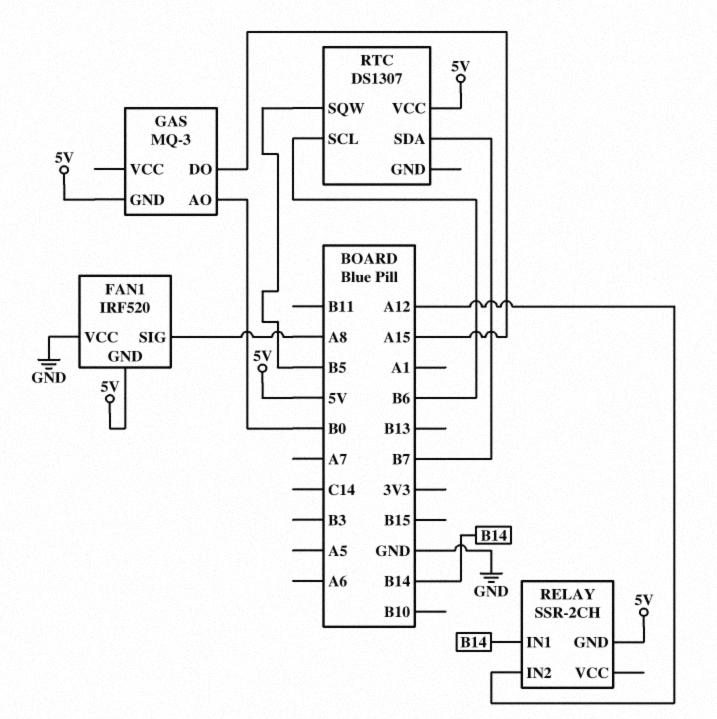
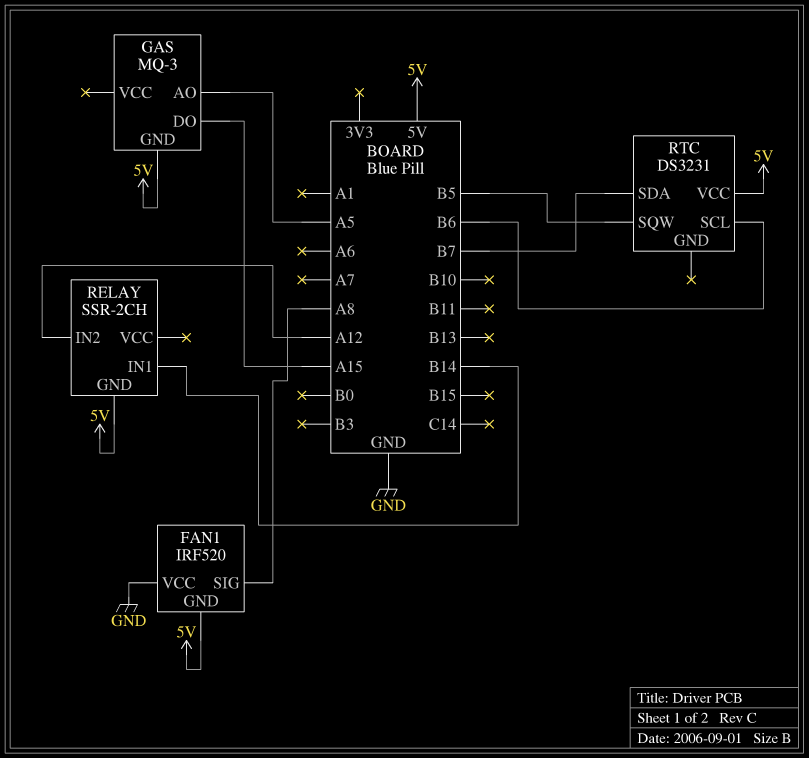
GAS pin AO: B0 -> A5
RTC: DS1307 -> DS3231

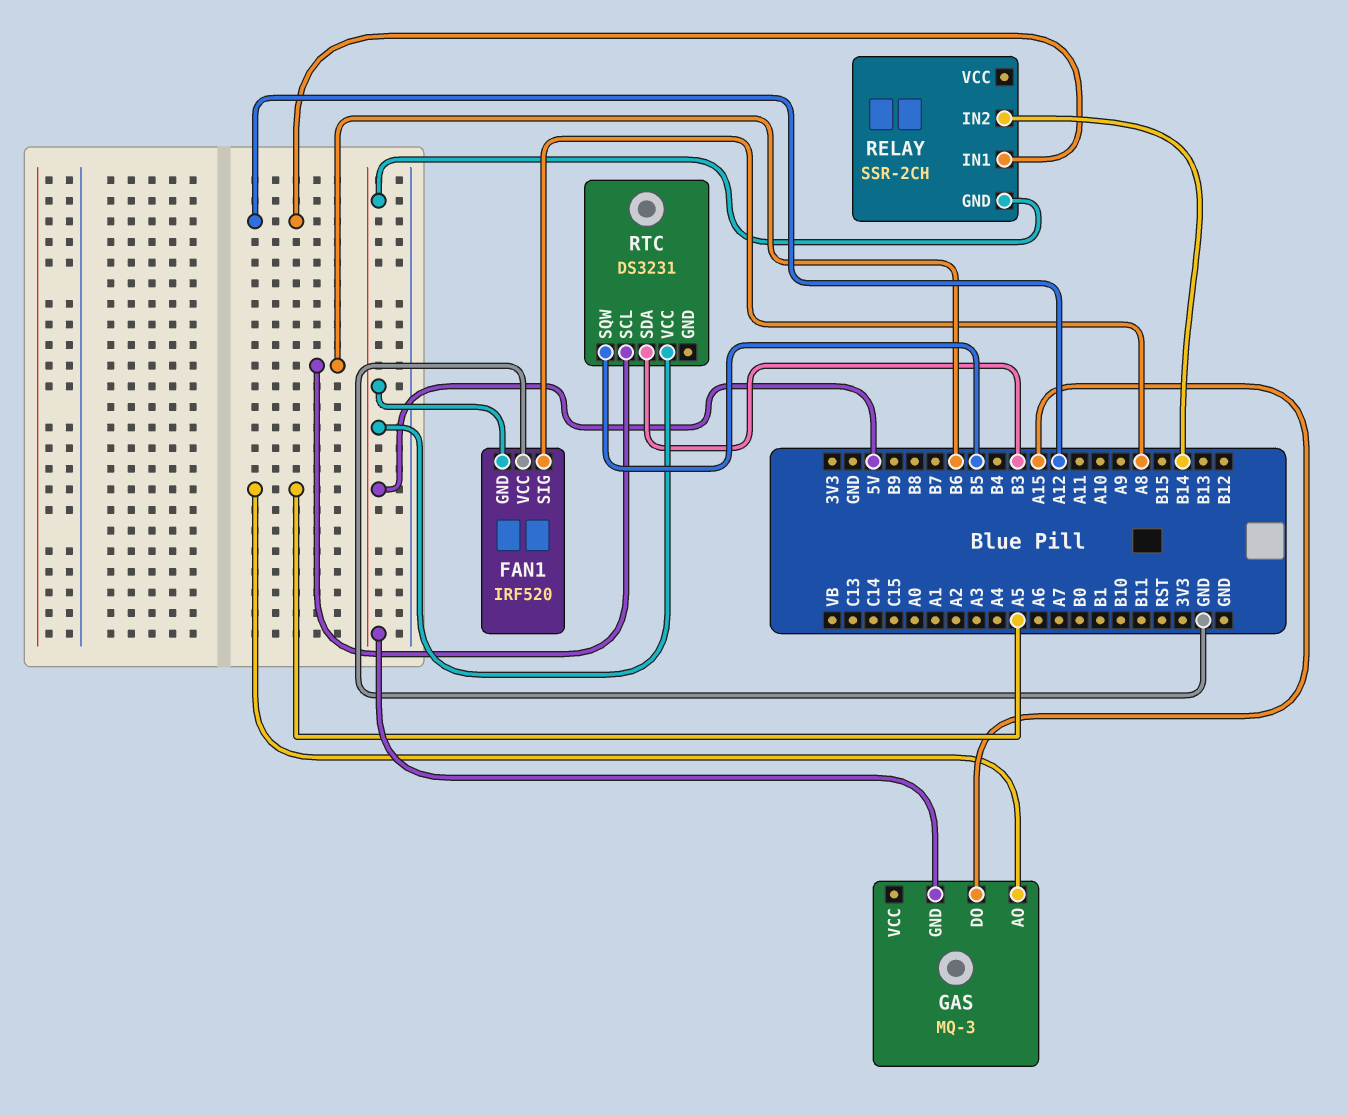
RELAY pin IN1: B14 -> A12
RELAY pin IN2: A12 -> B14
RTC pin SDA: B7 -> B3

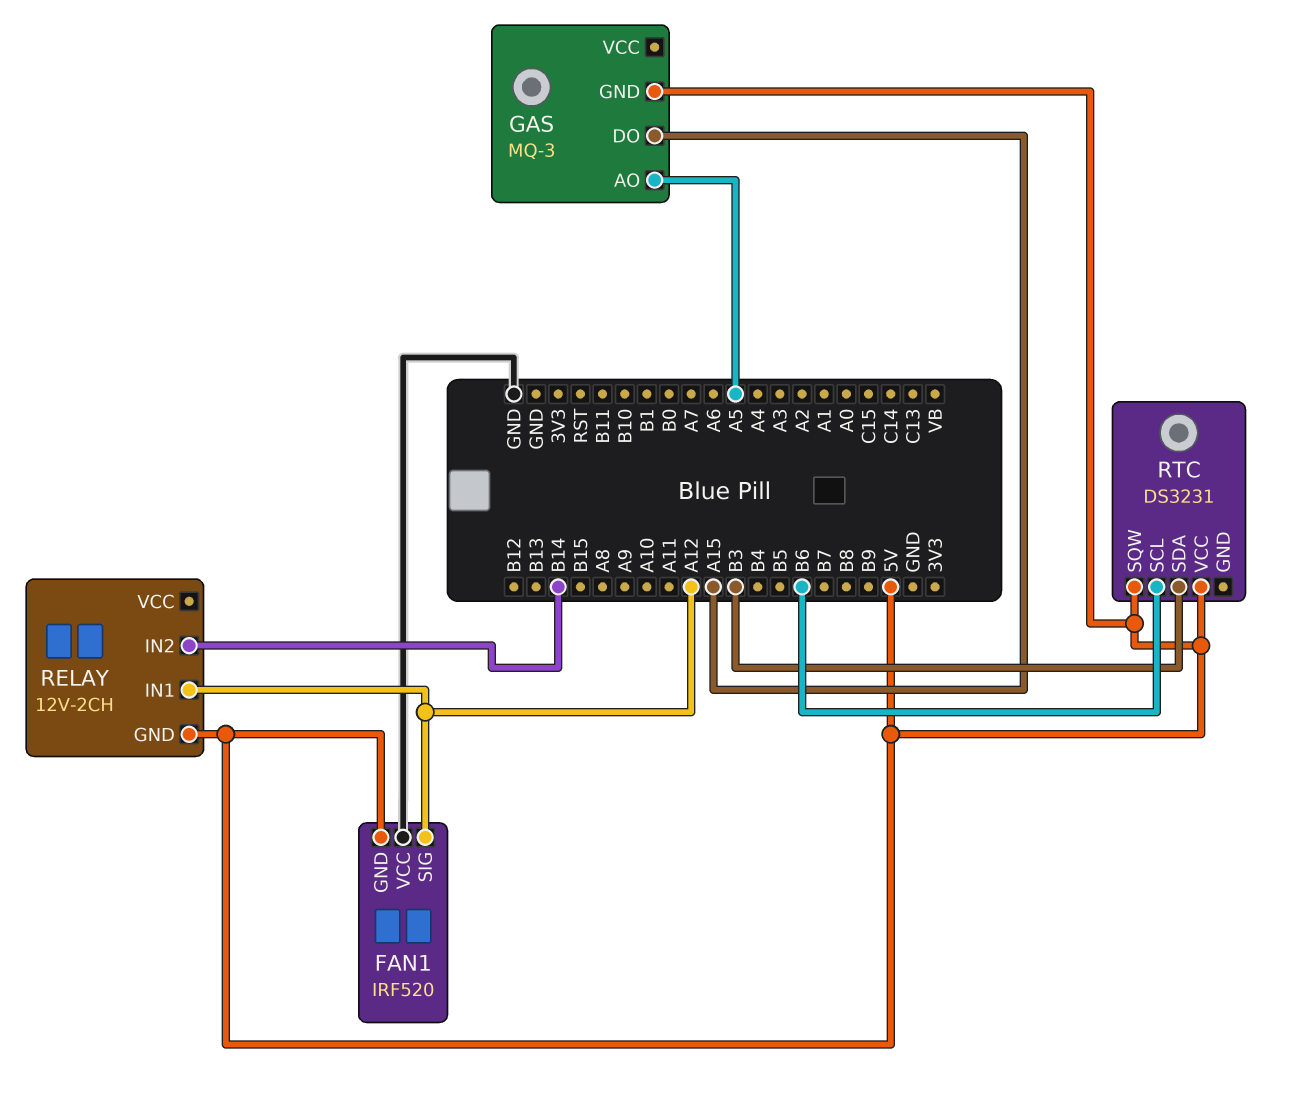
FAN1 pin SIG: A8 -> A12
RELAY: SSR-2CH -> 12V-2CH
RTC pin SQW: B5 -> 5V

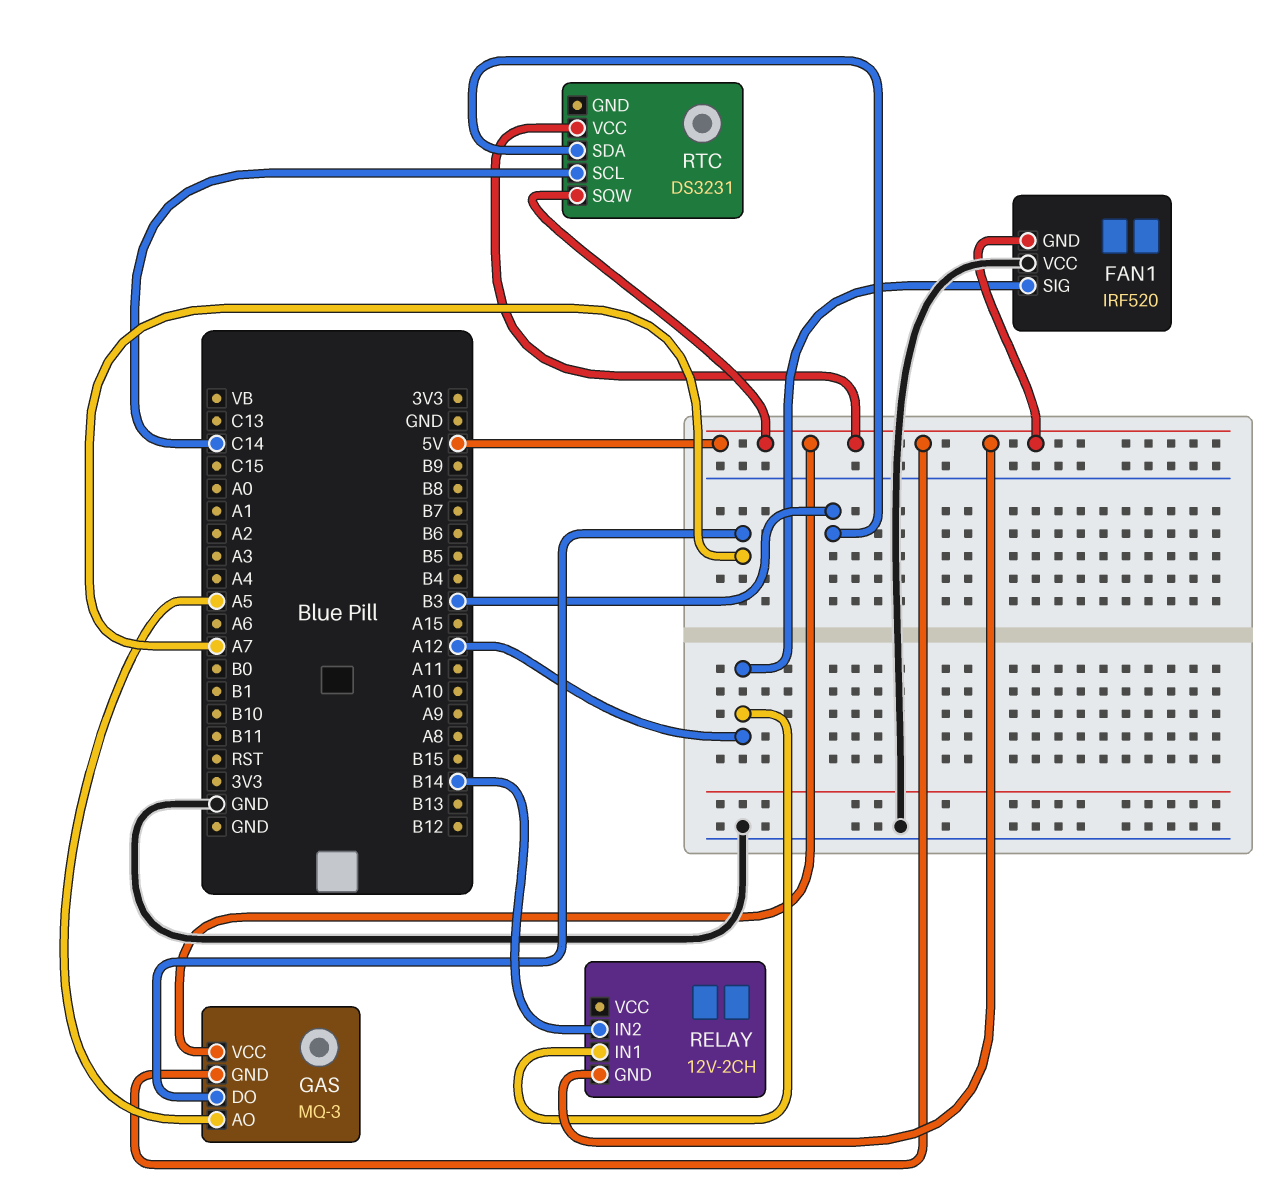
GAS pin DO: A15 -> A7
GAS pin VCC: none -> 5V
RTC pin SCL: B6 -> C14

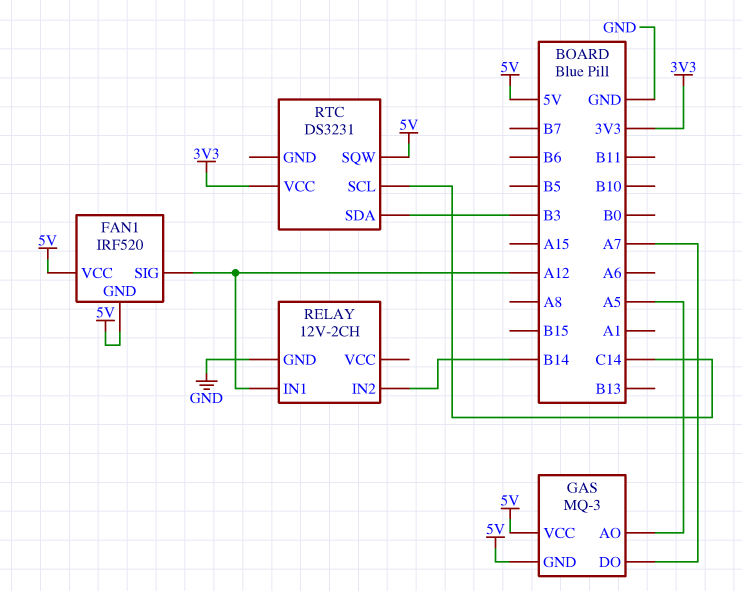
FAN1 pin VCC: GND -> 5V
RELAY pin GND: 5V -> GND
RTC pin VCC: 5V -> 3V3

